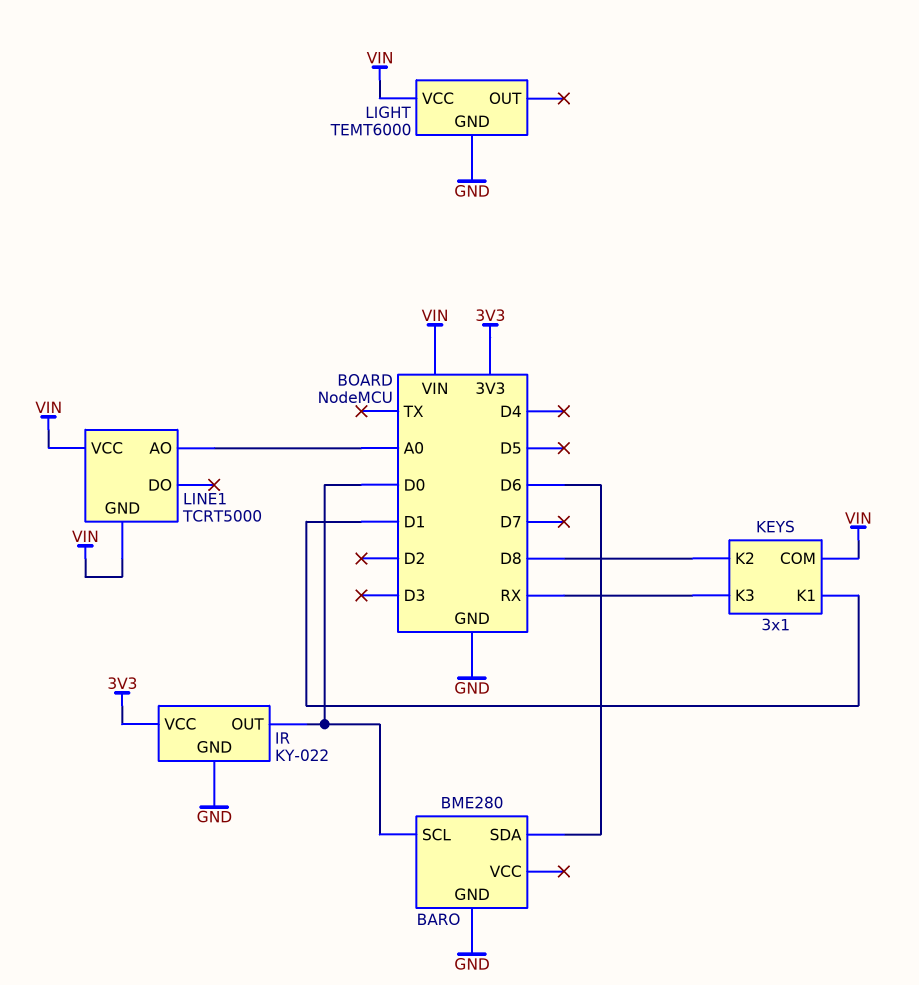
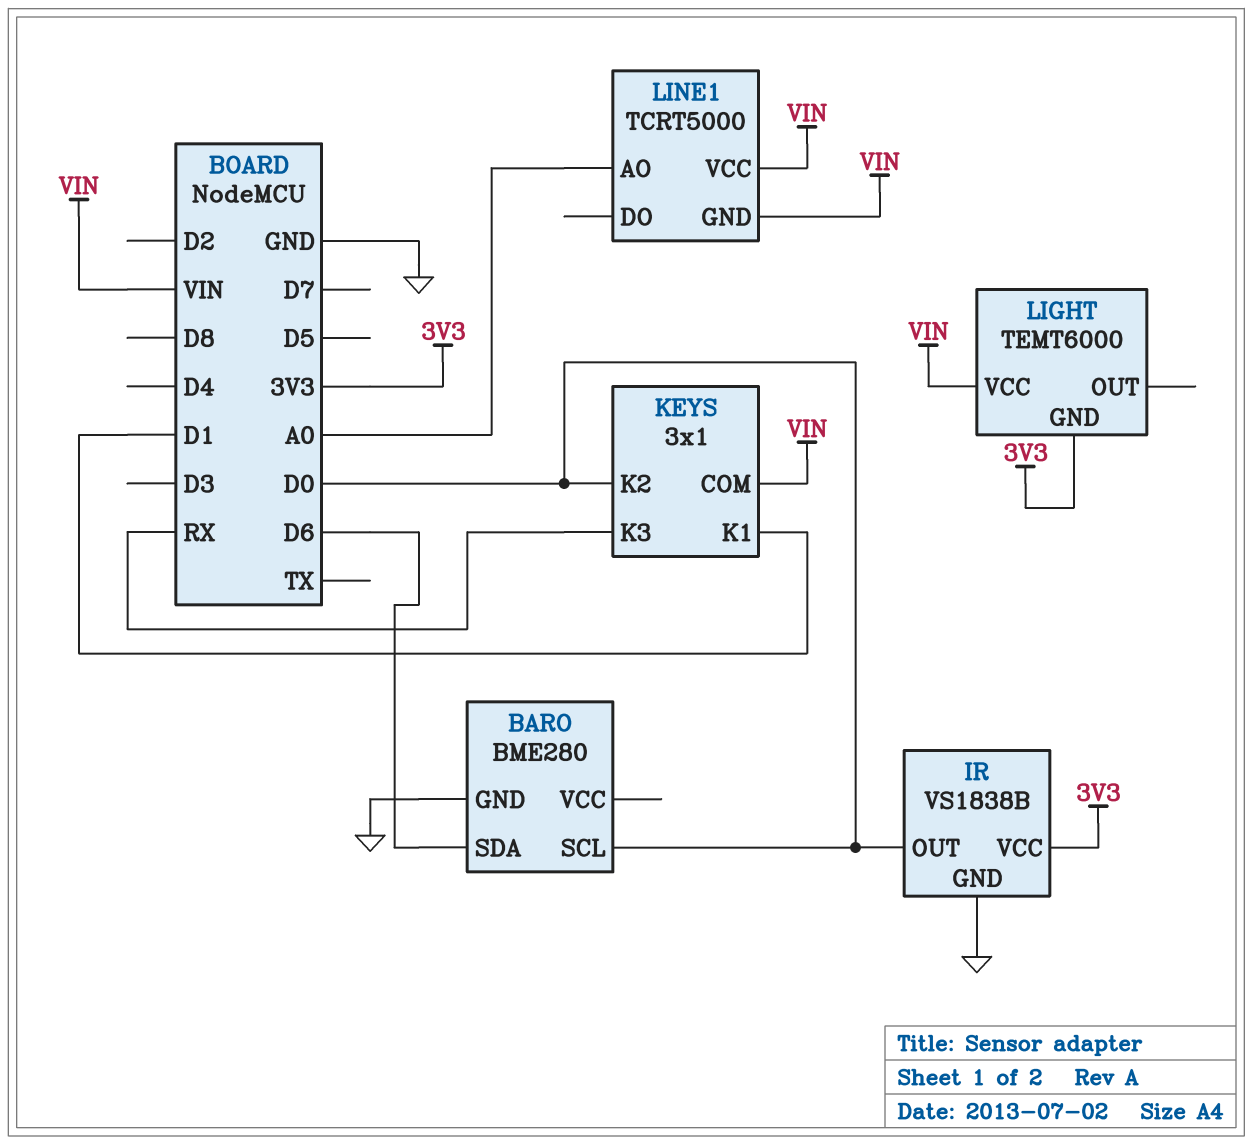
IR: KY-022 -> VS1838B
KEYS pin K2: D8 -> D0
LIGHT pin GND: GND -> 3V3

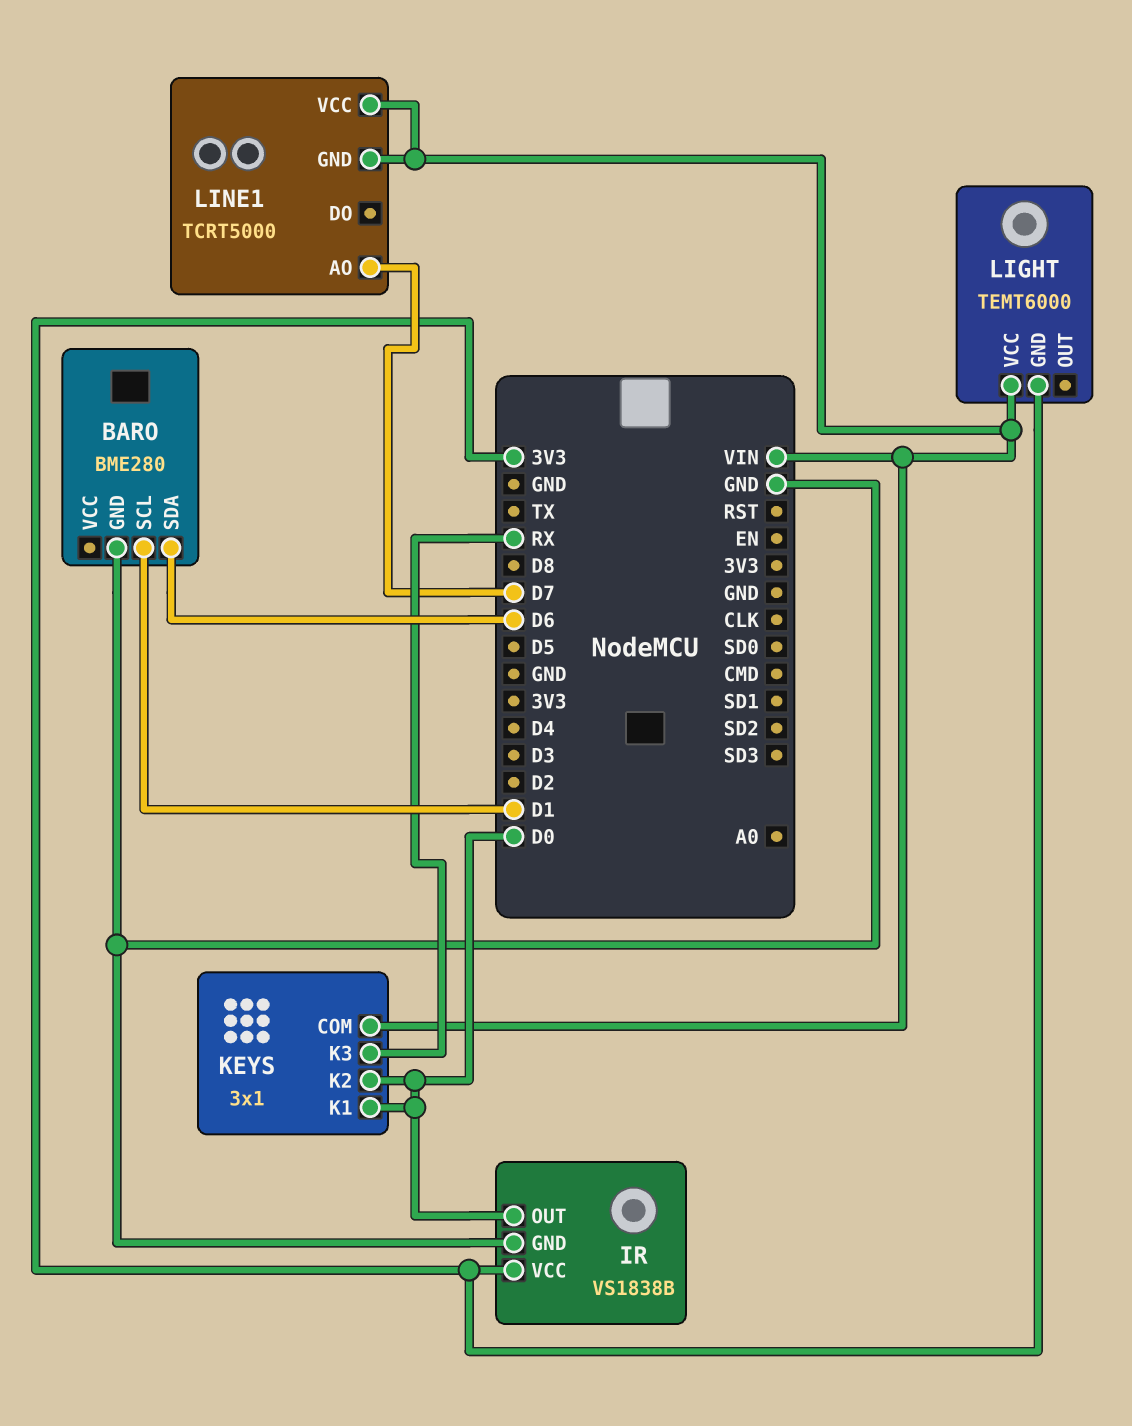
BARO pin SCL: D0 -> D1
KEYS pin K1: D1 -> D0
LINE1 pin AO: A0 -> D7

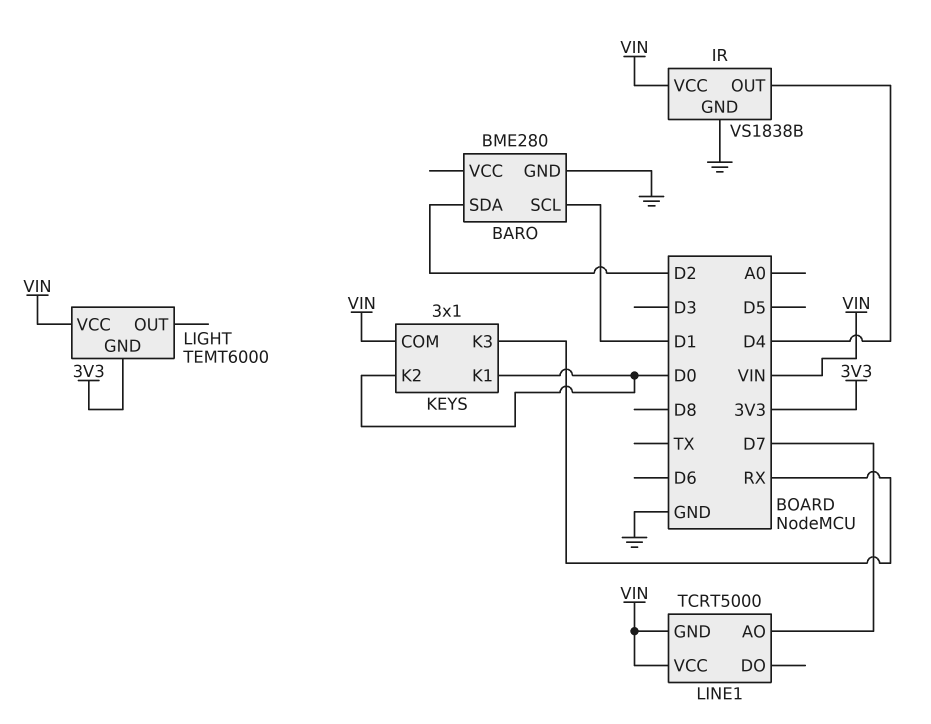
BARO pin SDA: D6 -> D2
IR pin OUT: D0 -> D4
IR pin VCC: 3V3 -> VIN

